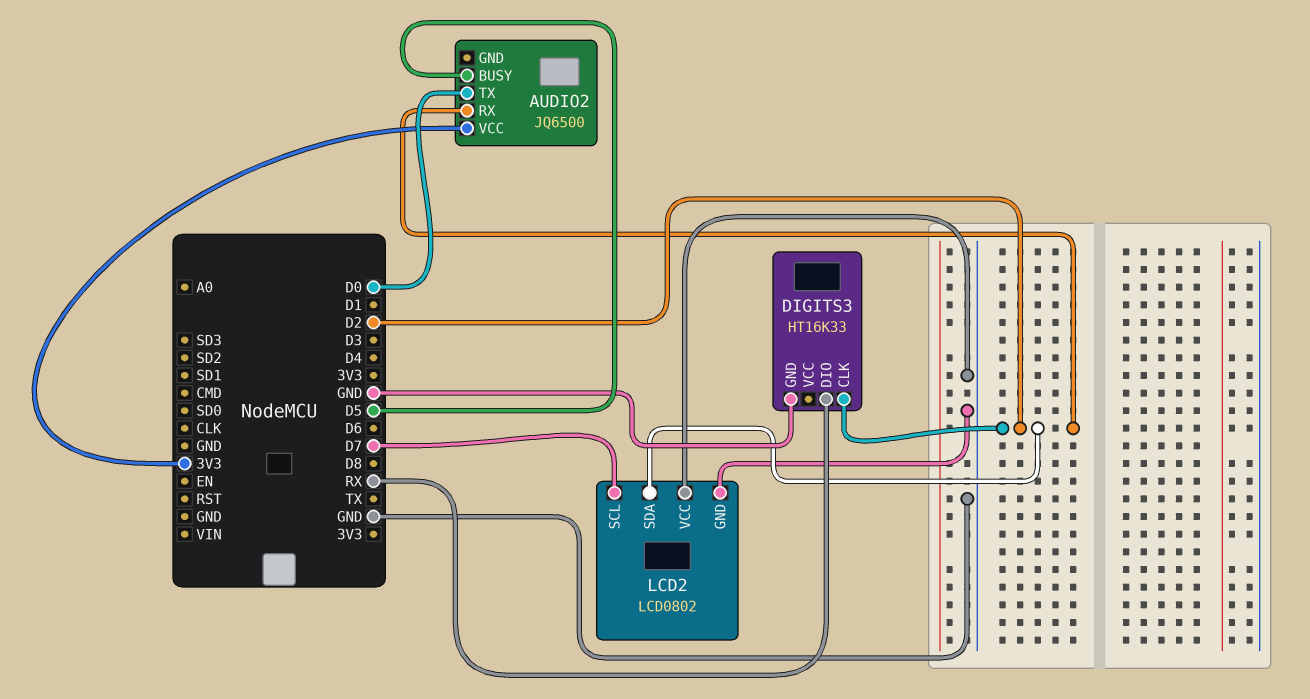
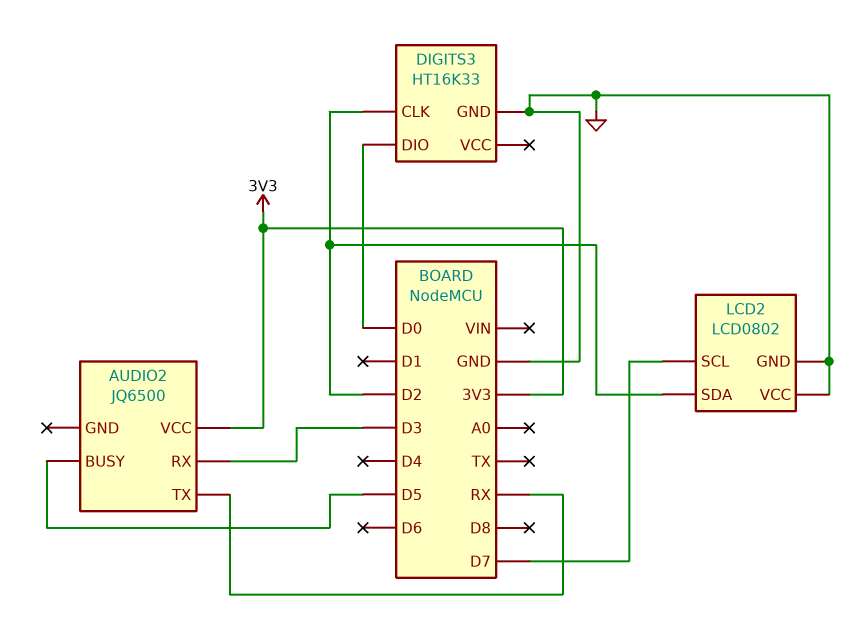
AUDIO2 pin RX: D2 -> D3
AUDIO2 pin TX: D0 -> RX
DIGITS3 pin DIO: RX -> D0

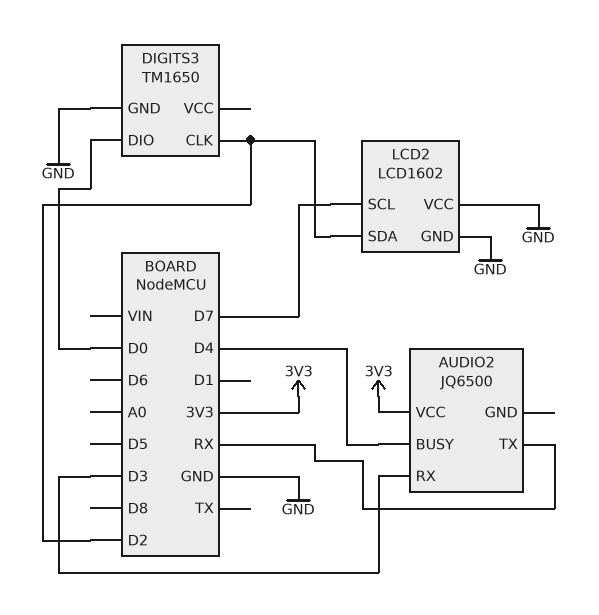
AUDIO2 pin BUSY: D5 -> D4
DIGITS3: HT16K33 -> TM1650
LCD2: LCD0802 -> LCD1602

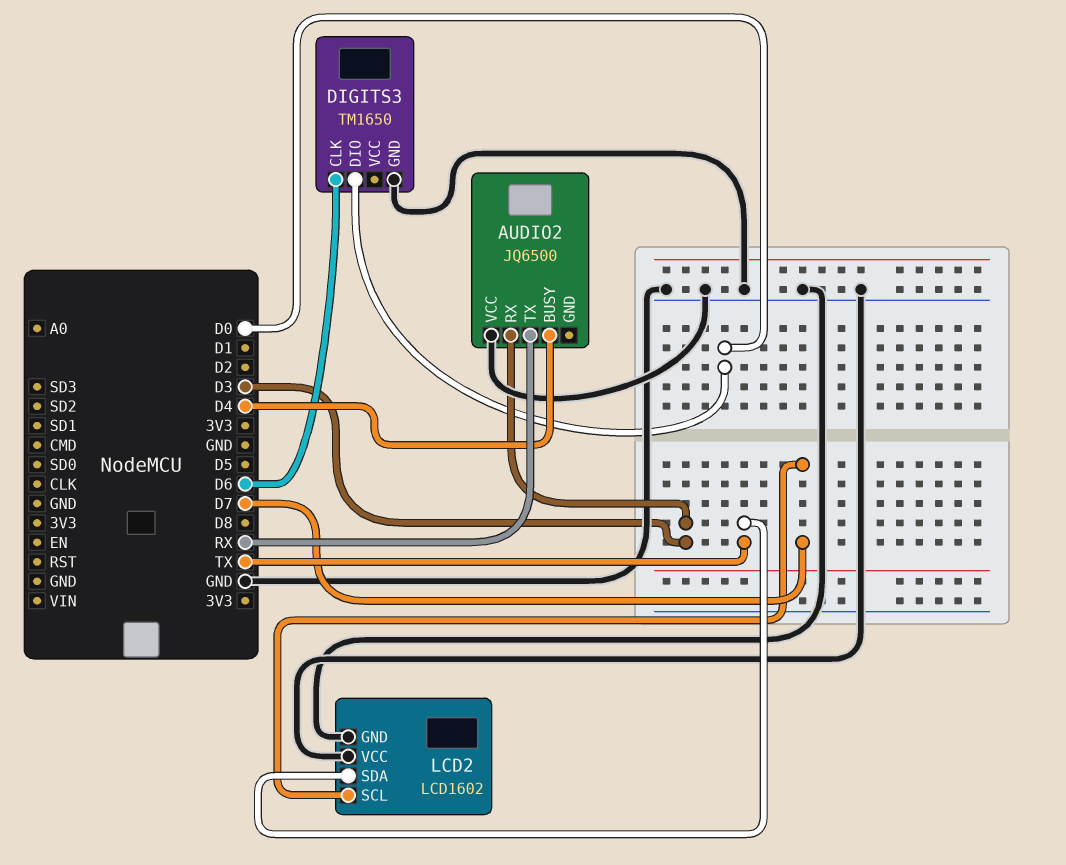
AUDIO2 pin VCC: 3V3 -> GND
DIGITS3 pin CLK: D2 -> D6
LCD2 pin SDA: D2 -> TX

